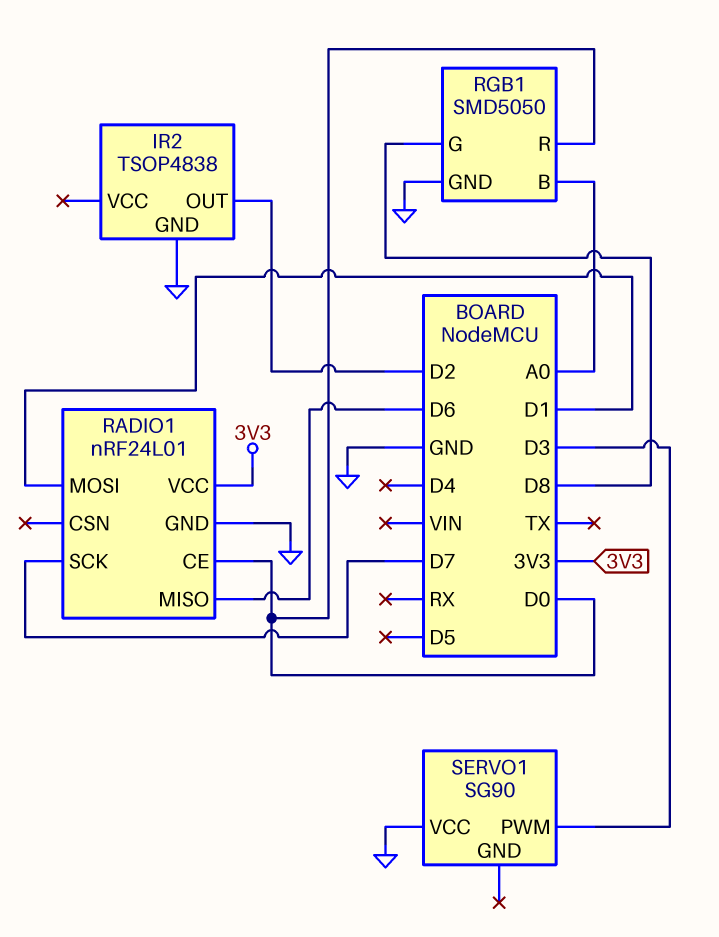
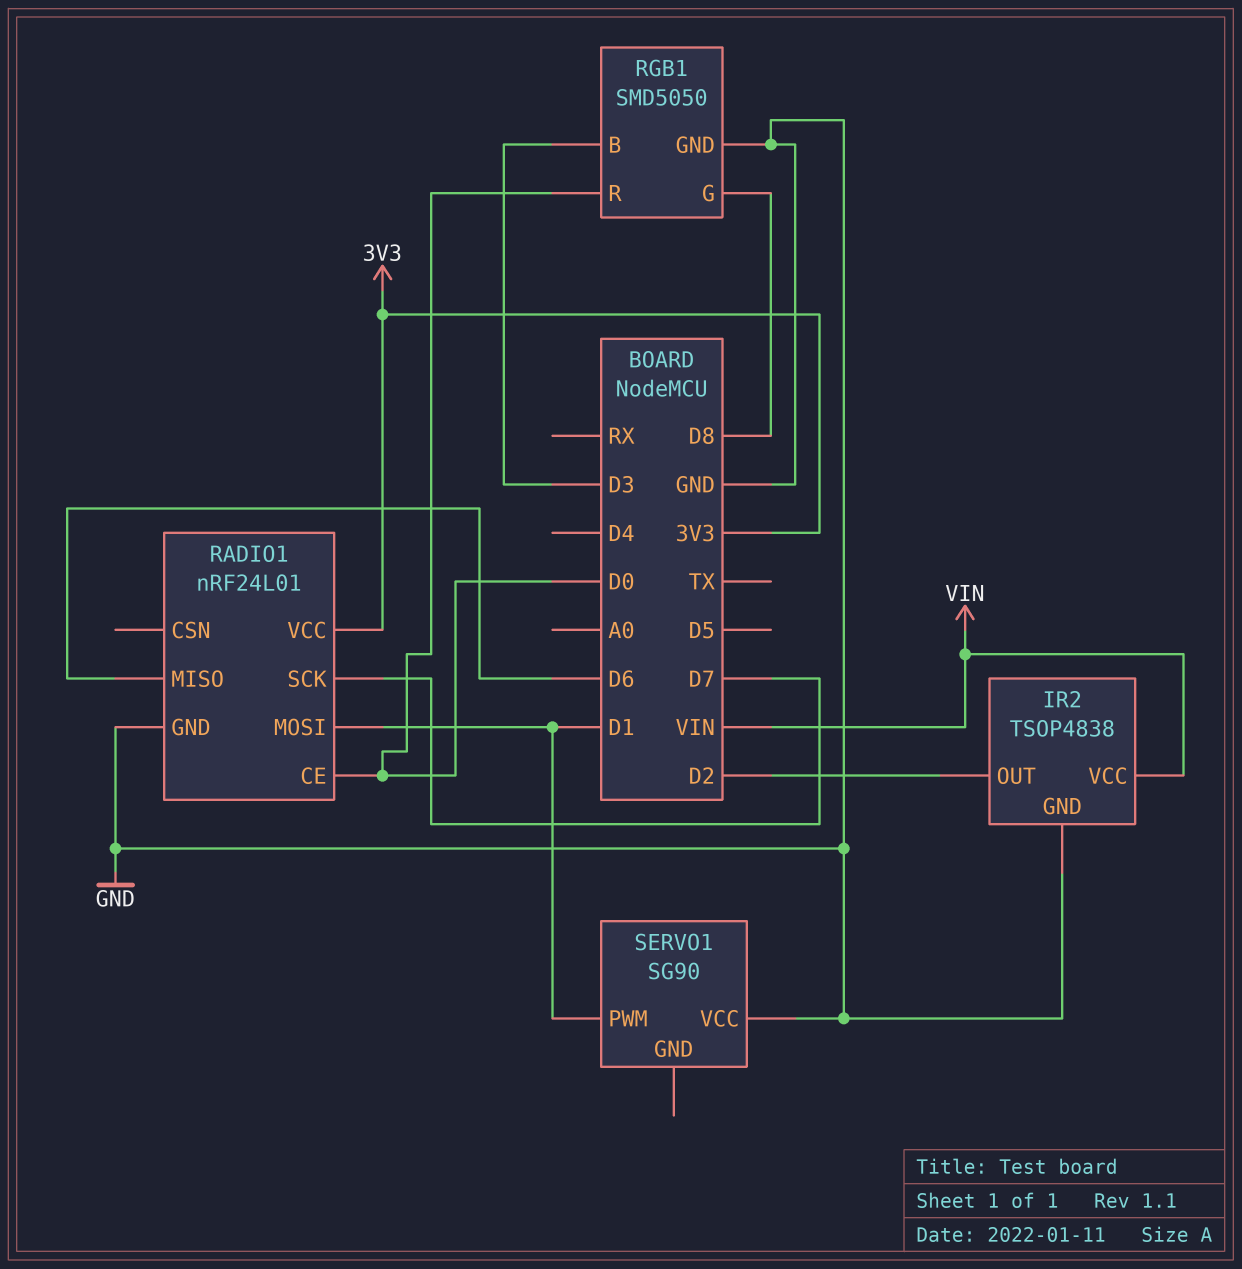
IR2 pin VCC: none -> VIN
RGB1 pin B: A0 -> D3
SERVO1 pin PWM: D3 -> D1

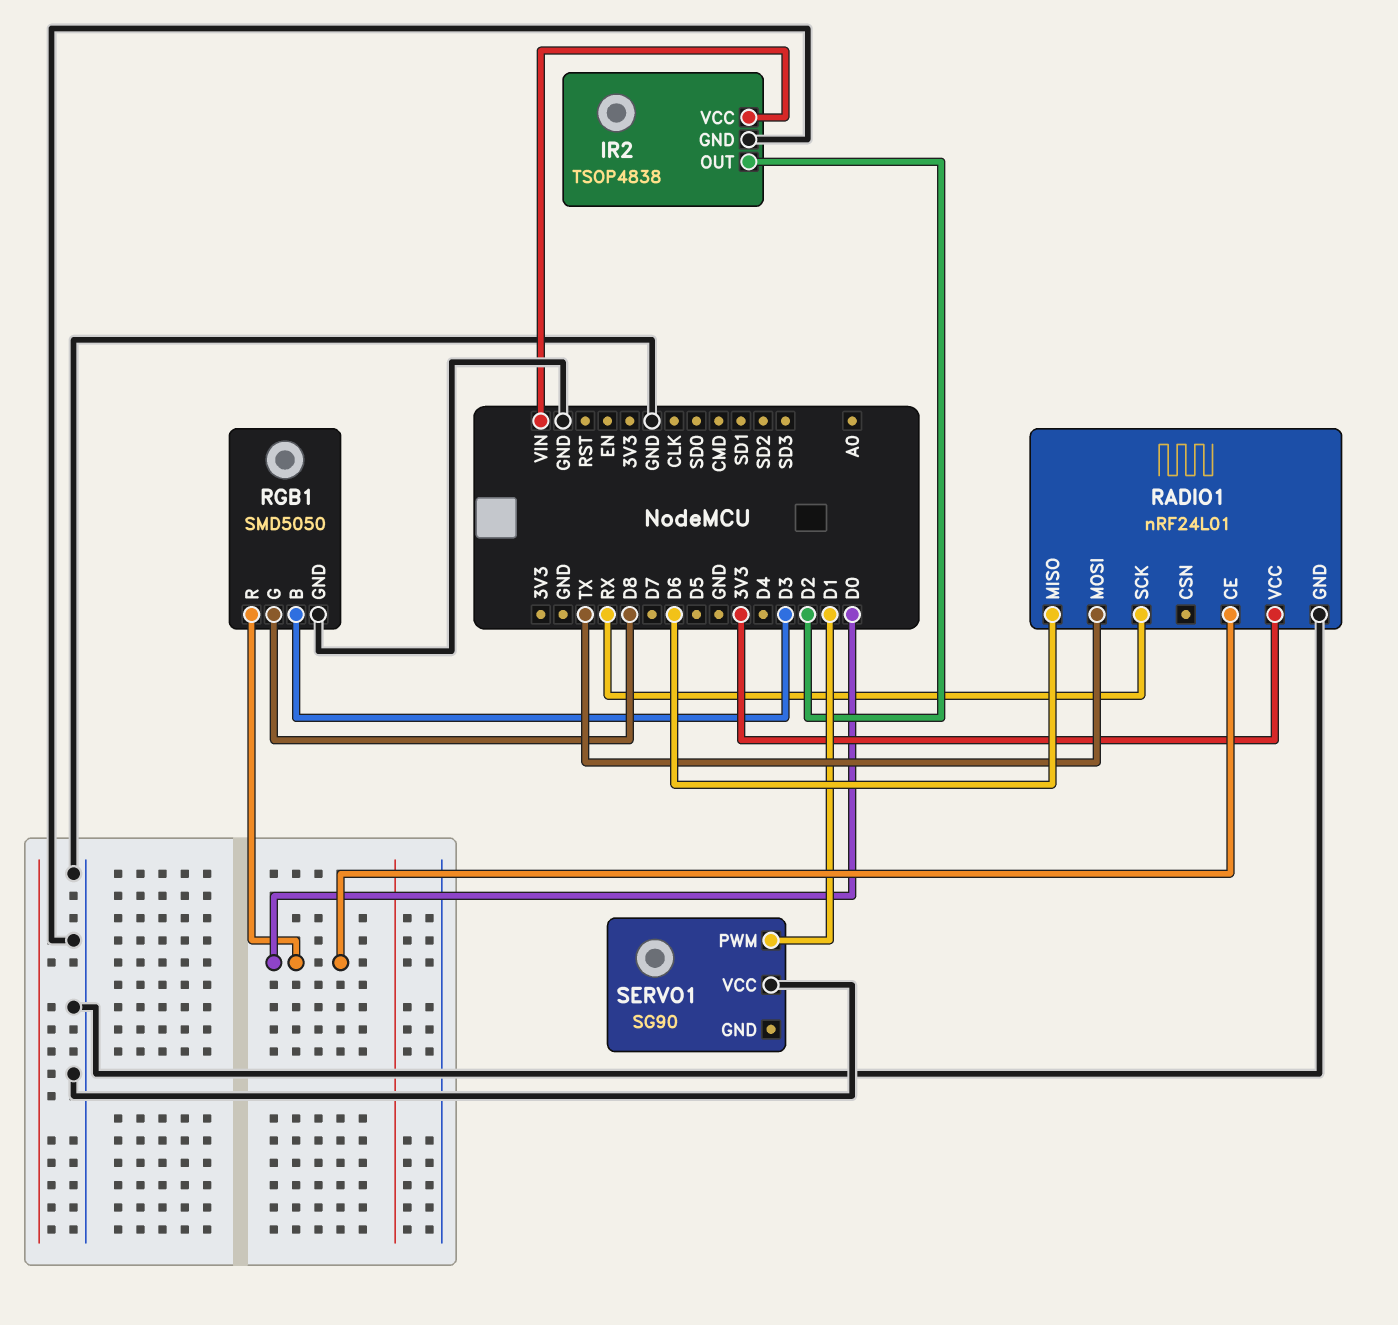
RADIO1 pin MOSI: D1 -> TX
RADIO1 pin SCK: D7 -> RX

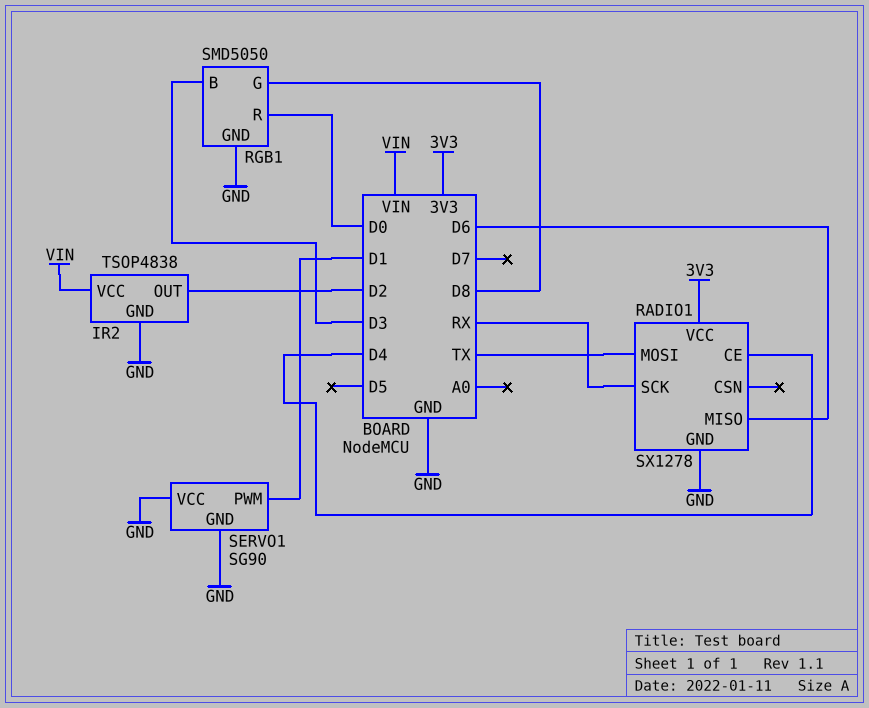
RADIO1: nRF24L01 -> SX1278
RADIO1 pin CE: D0 -> D4
SERVO1 pin GND: none -> GND

